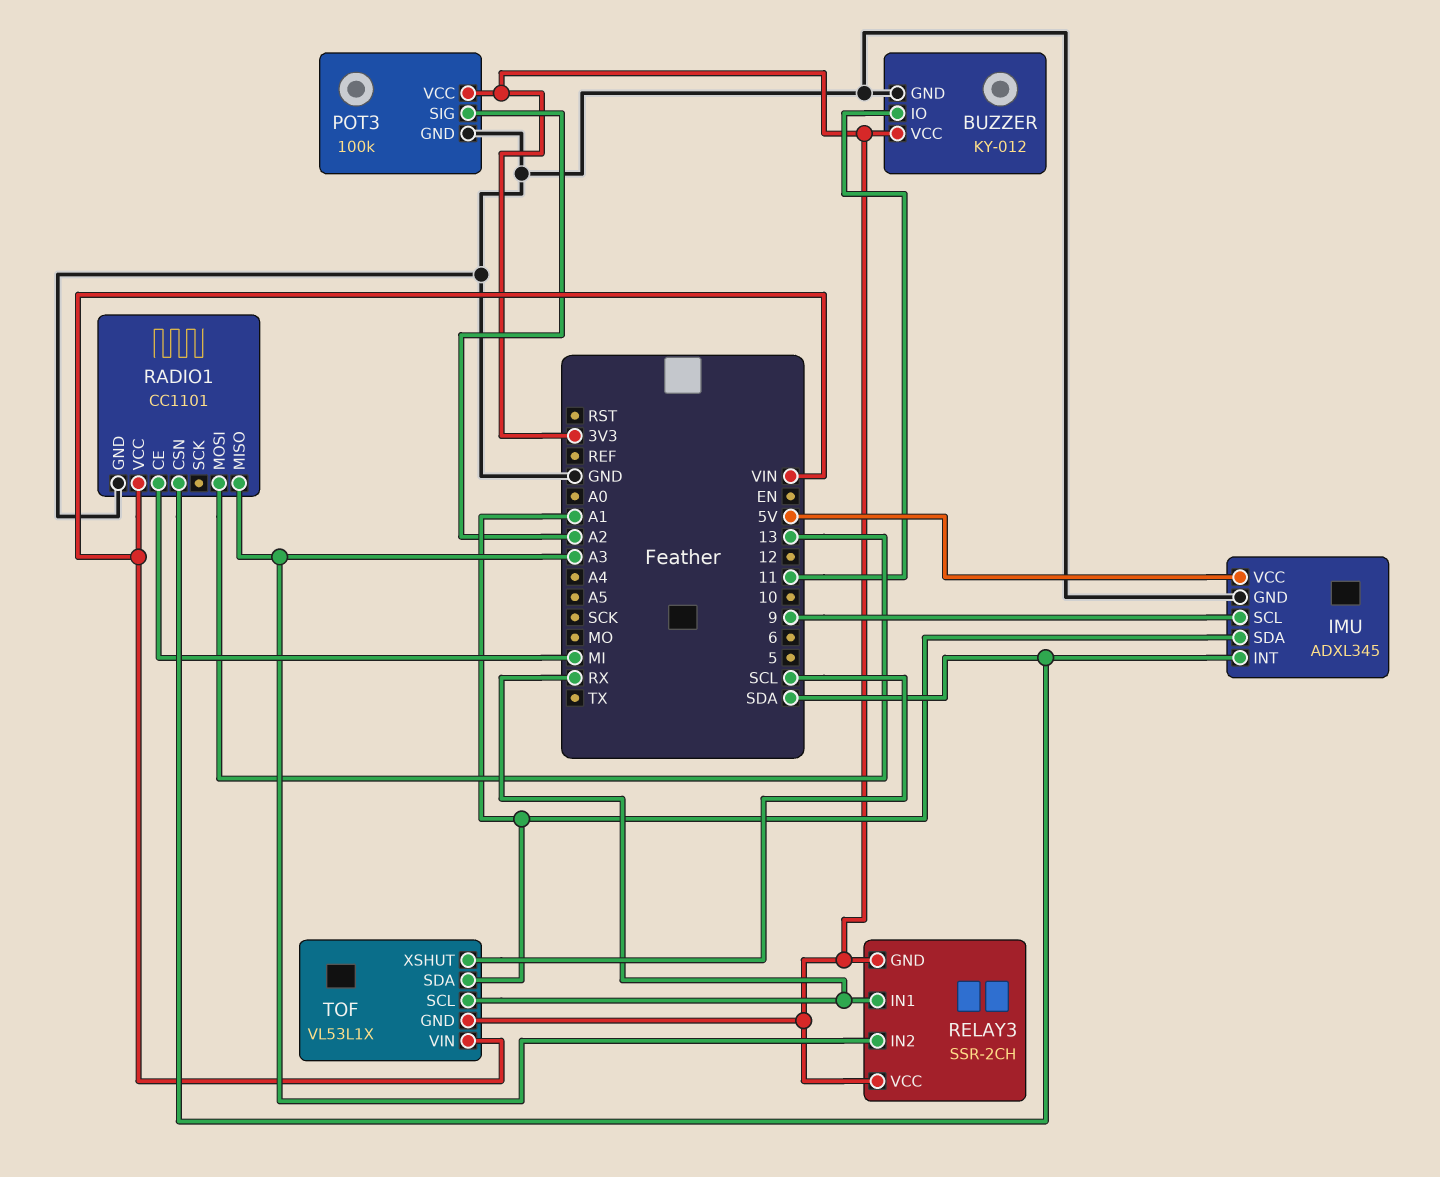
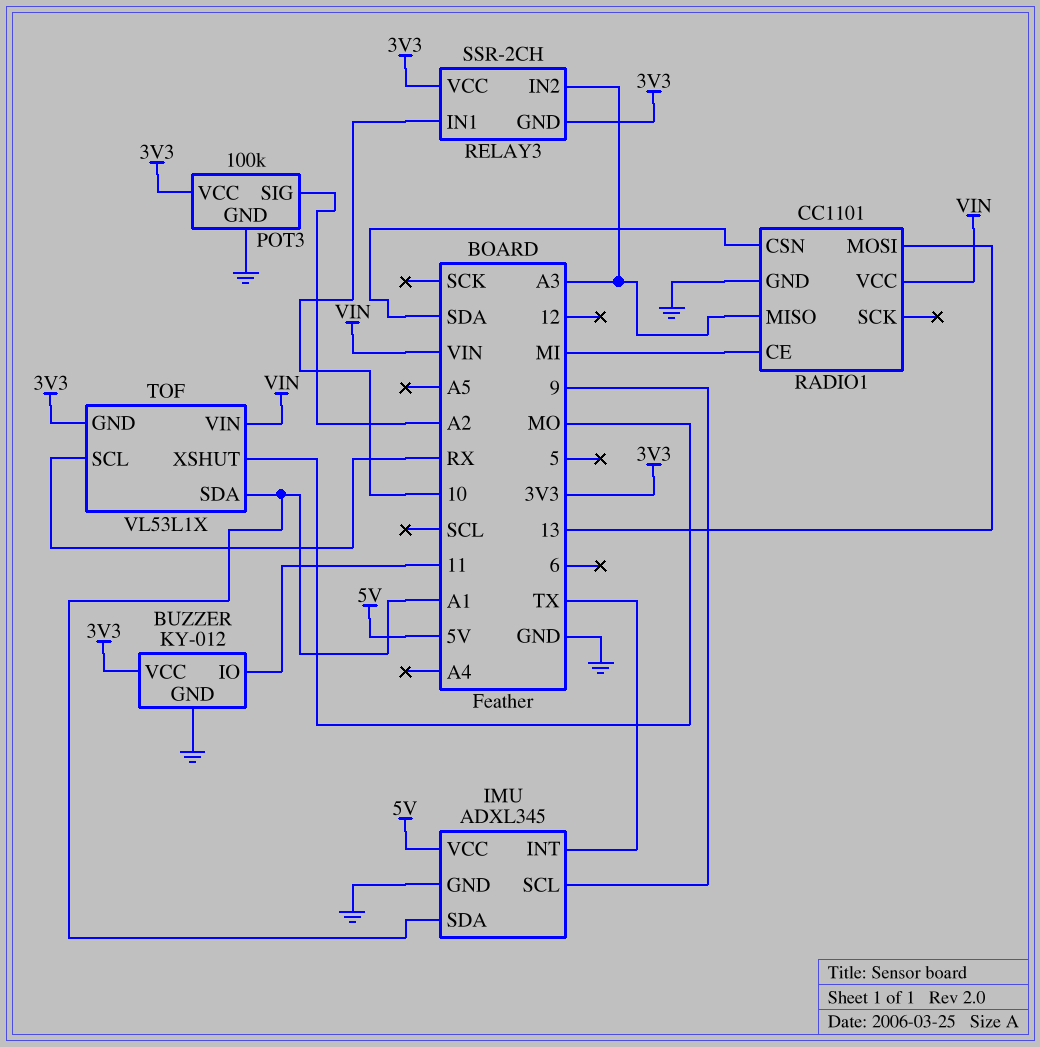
IMU pin INT: SDA -> TX
RELAY3 pin IN1: RX -> 10
TOF pin XSHUT: SCL -> MO

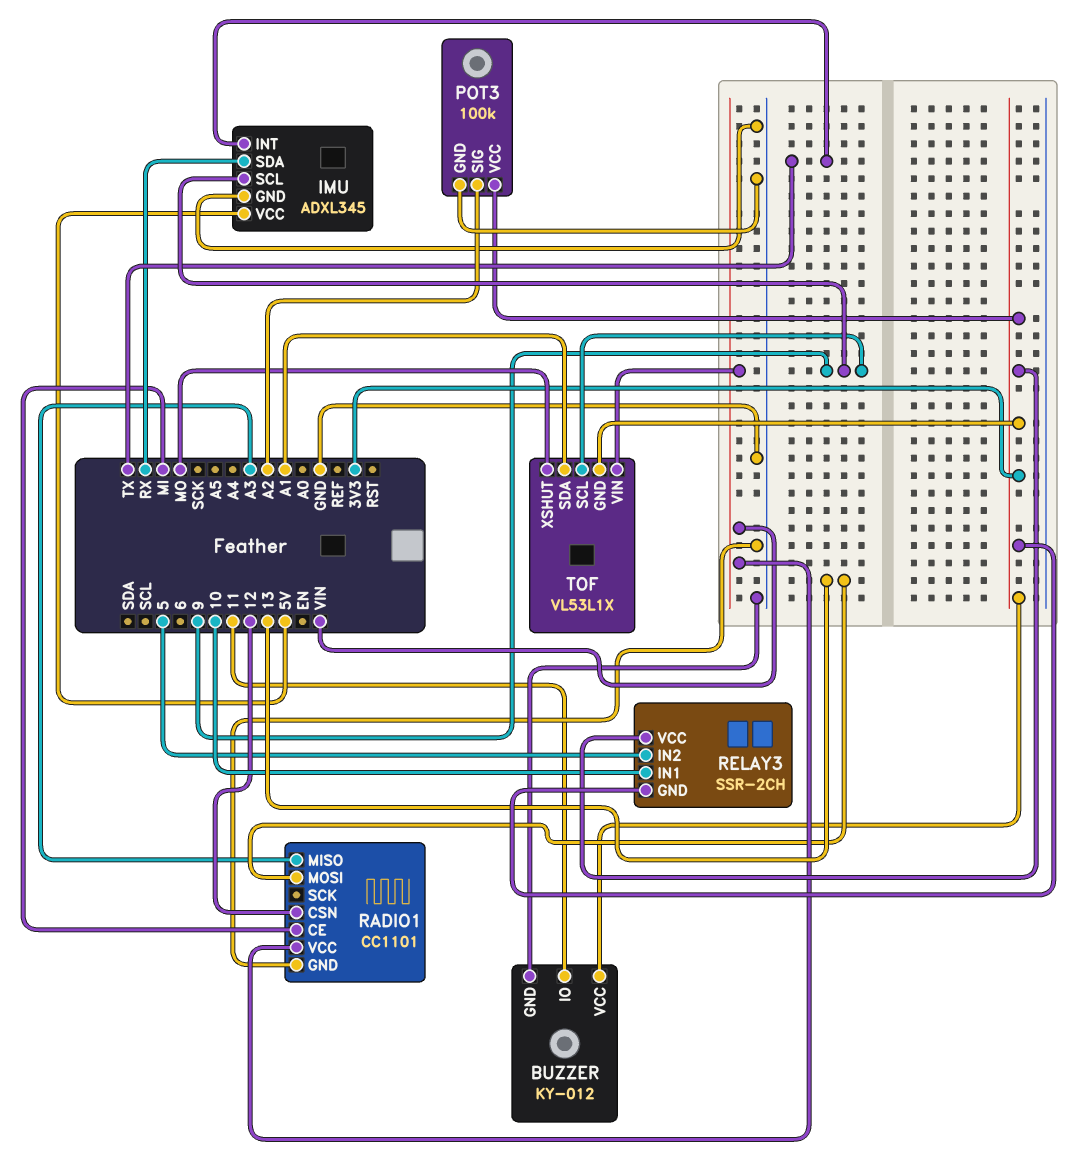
IMU pin SDA: A1 -> RX
RADIO1 pin CSN: SDA -> 12
RELAY3 pin IN2: A3 -> 5
TOF pin SCL: RX -> 9

